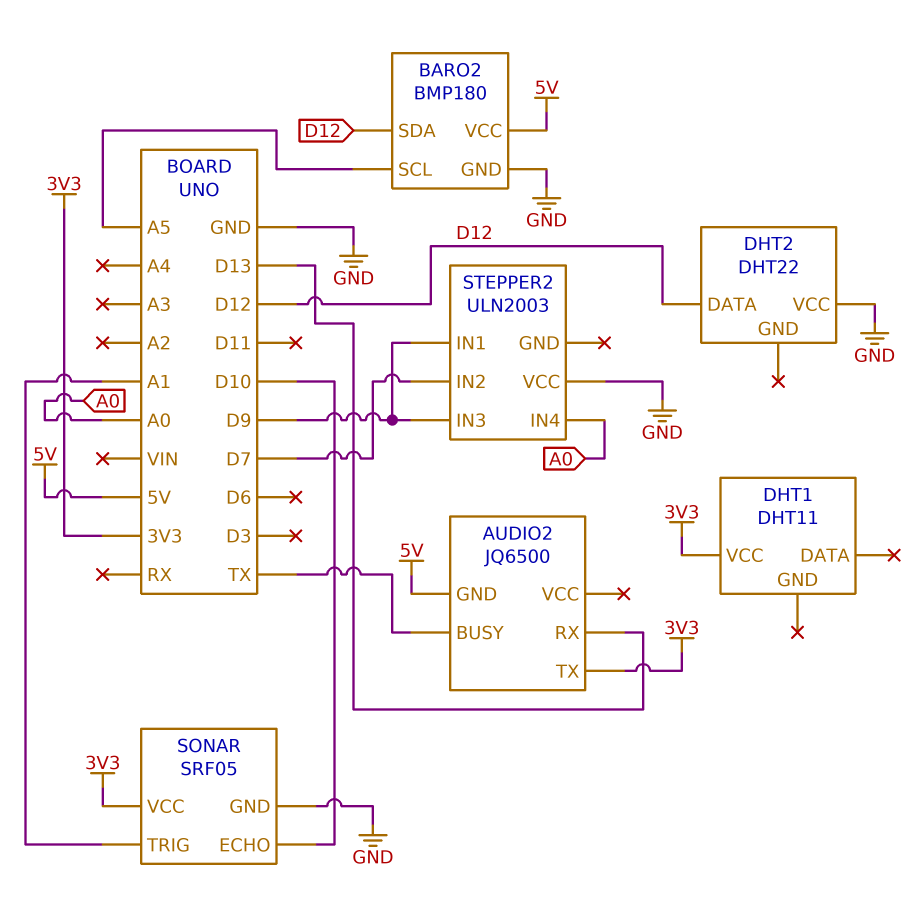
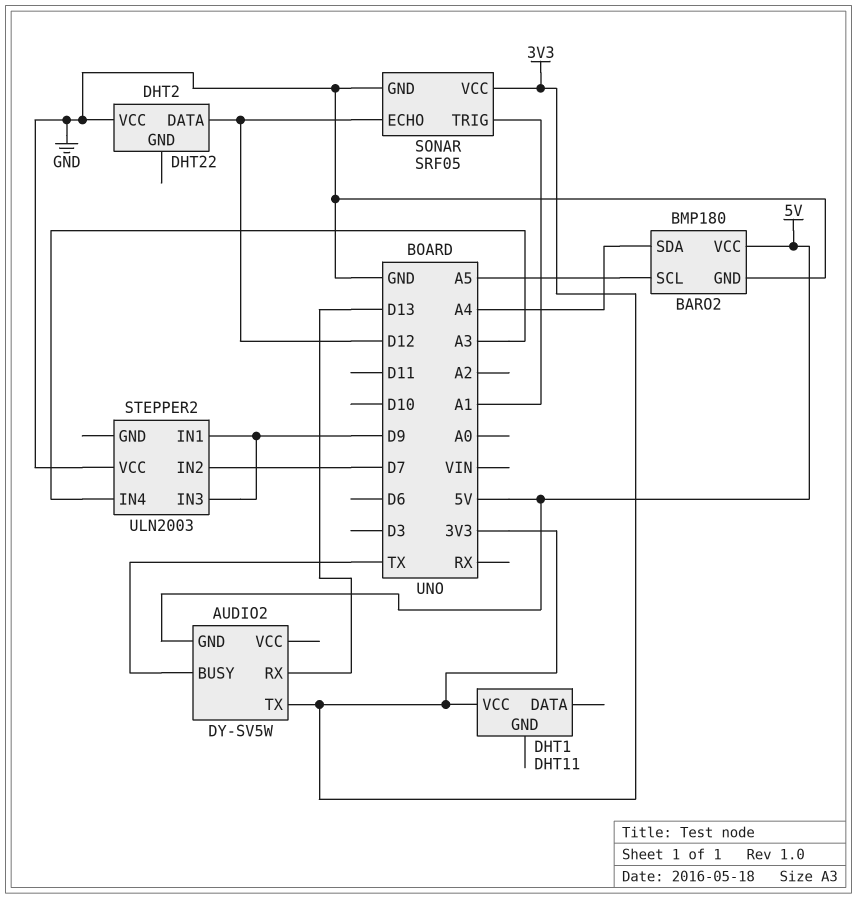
AUDIO2: JQ6500 -> DY-SV5W
BARO2 pin SDA: D12 -> A4
SONAR pin ECHO: D10 -> D12
STEPPER2 pin IN4: A0 -> A3

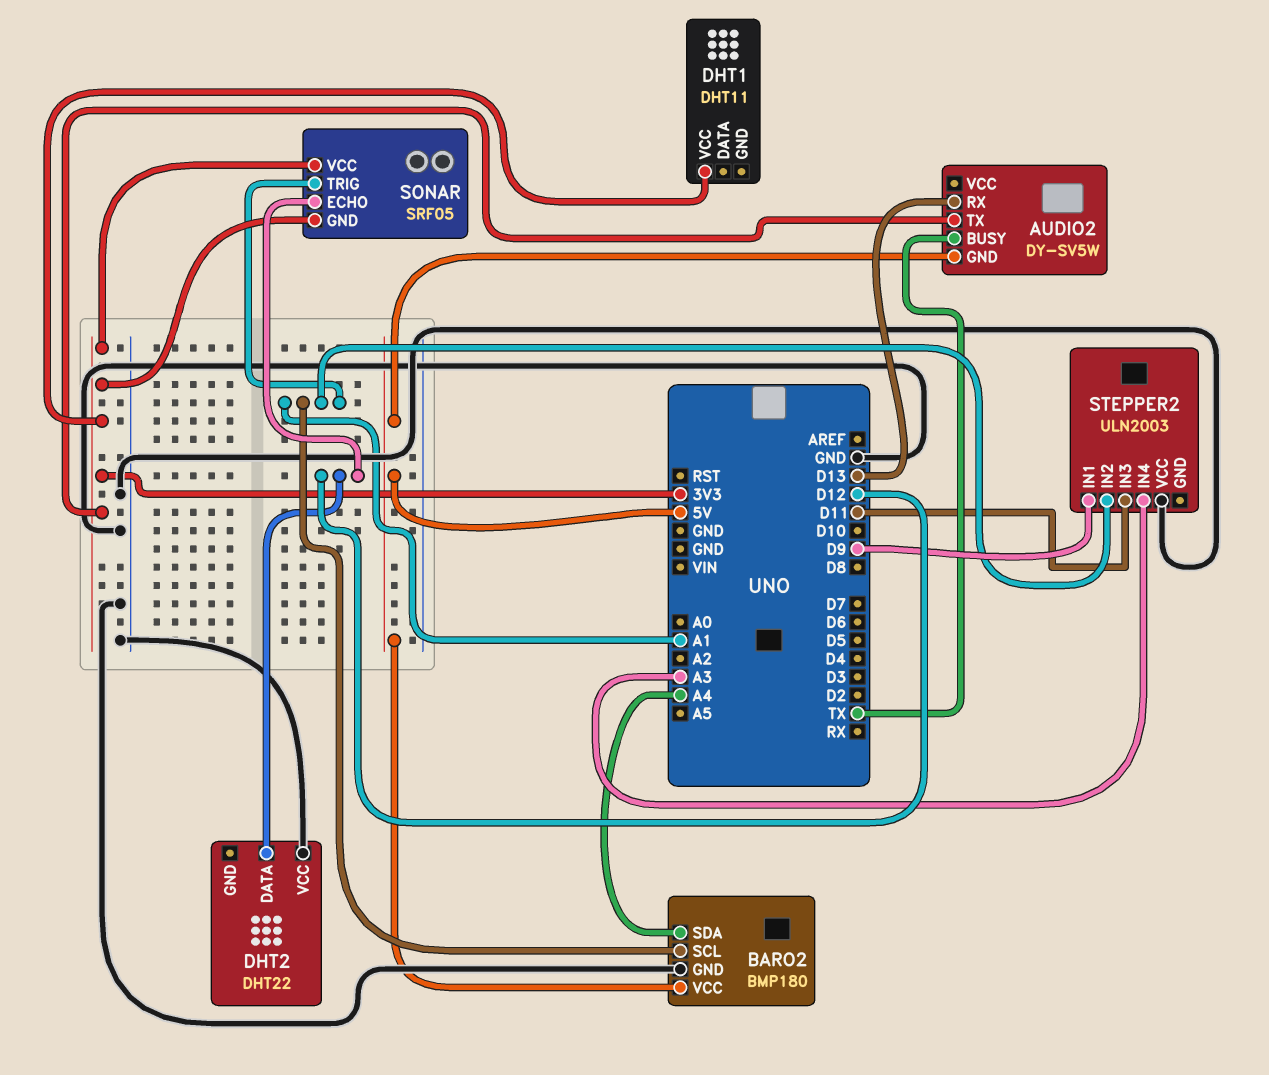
BARO2 pin SCL: A5 -> A1
SONAR pin GND: GND -> 3V3
STEPPER2 pin IN2: D7 -> A1
STEPPER2 pin IN3: D9 -> D11

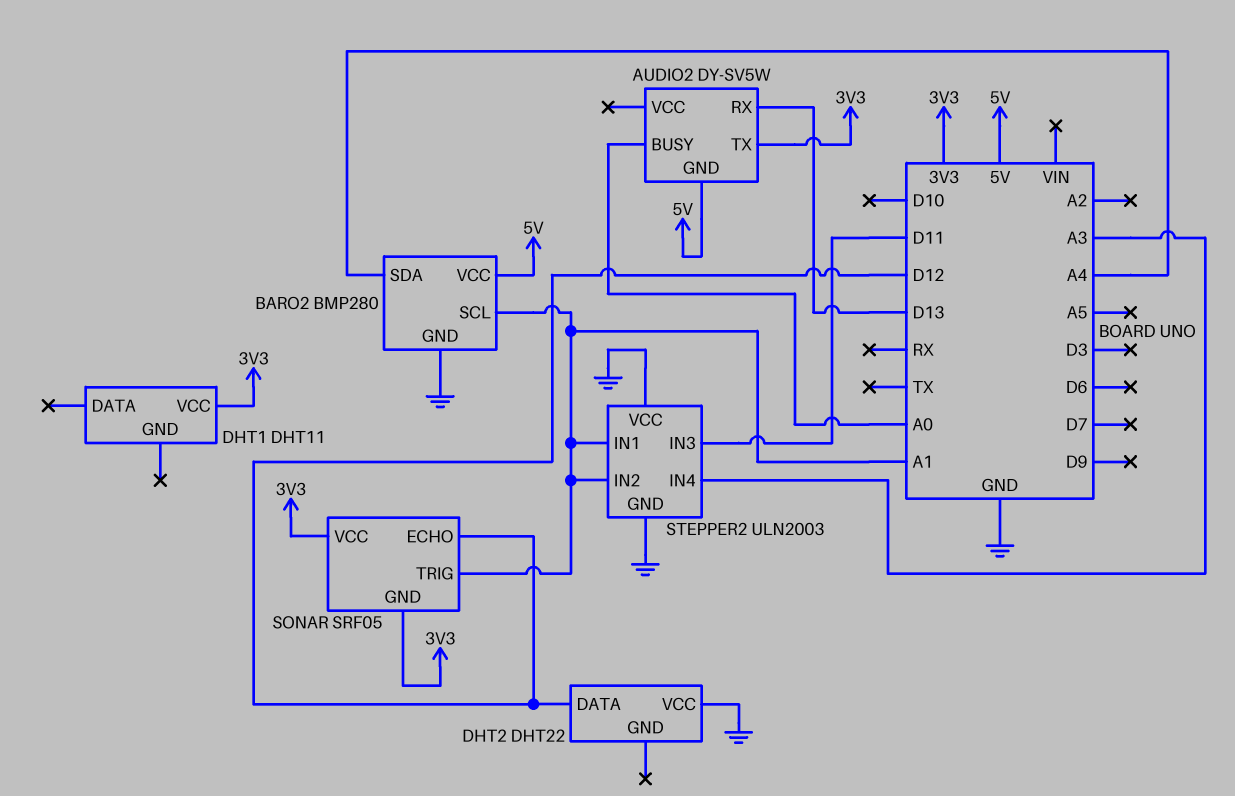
AUDIO2 pin BUSY: TX -> A0
BARO2: BMP180 -> BMP280
STEPPER2 pin GND: none -> GND
STEPPER2 pin IN1: D9 -> A1

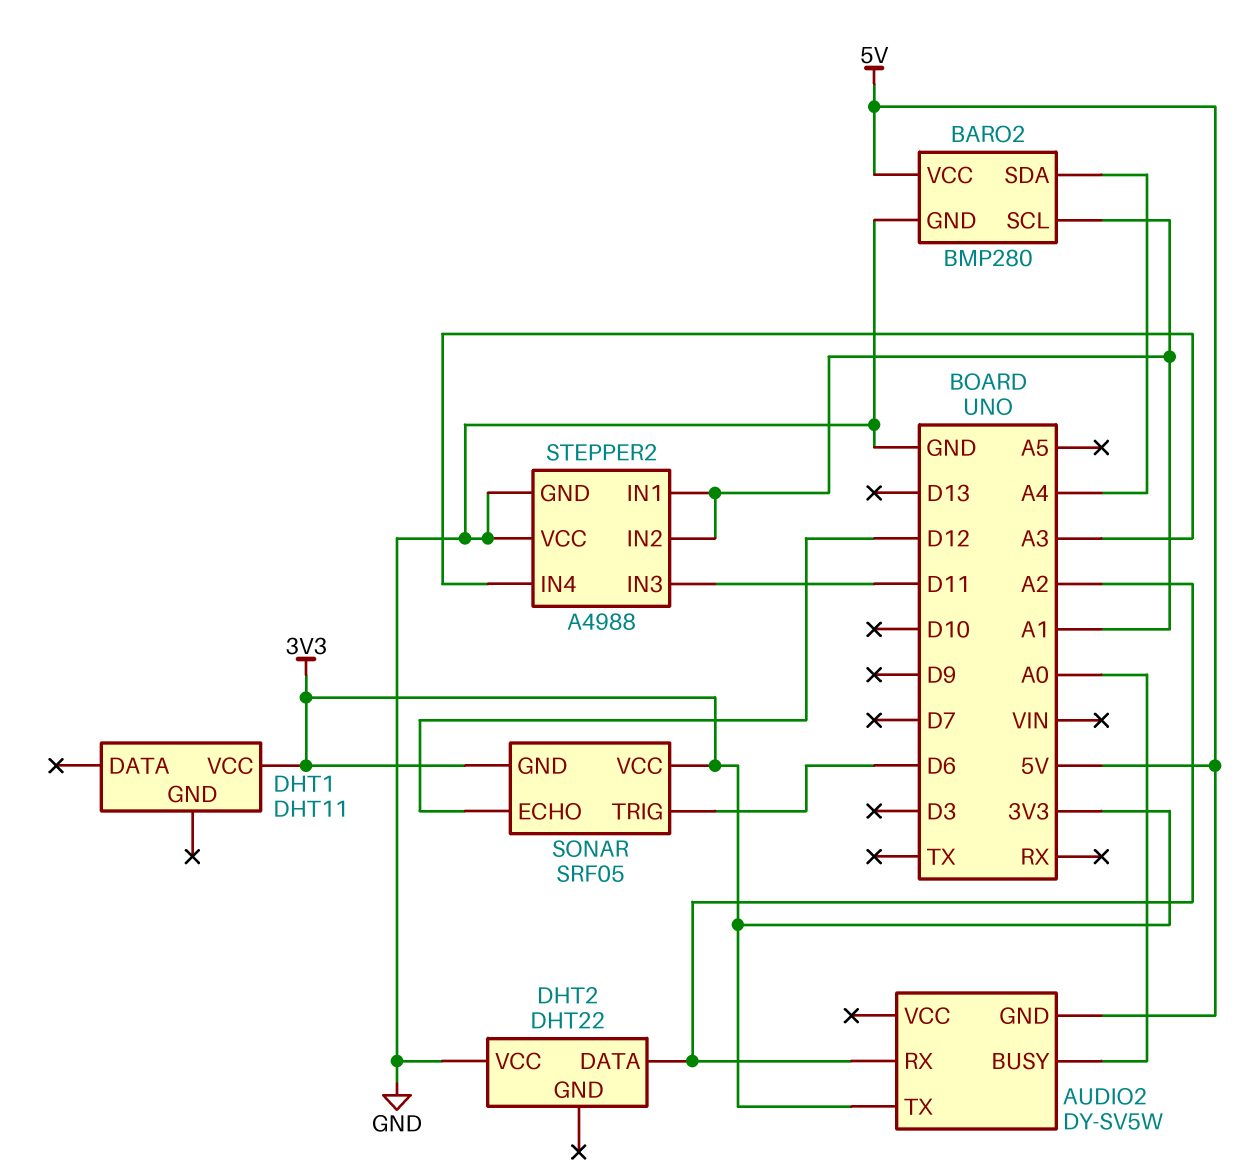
AUDIO2 pin RX: D13 -> A2
DHT2 pin DATA: D12 -> A2
SONAR pin TRIG: A1 -> D6
STEPPER2: ULN2003 -> A4988

